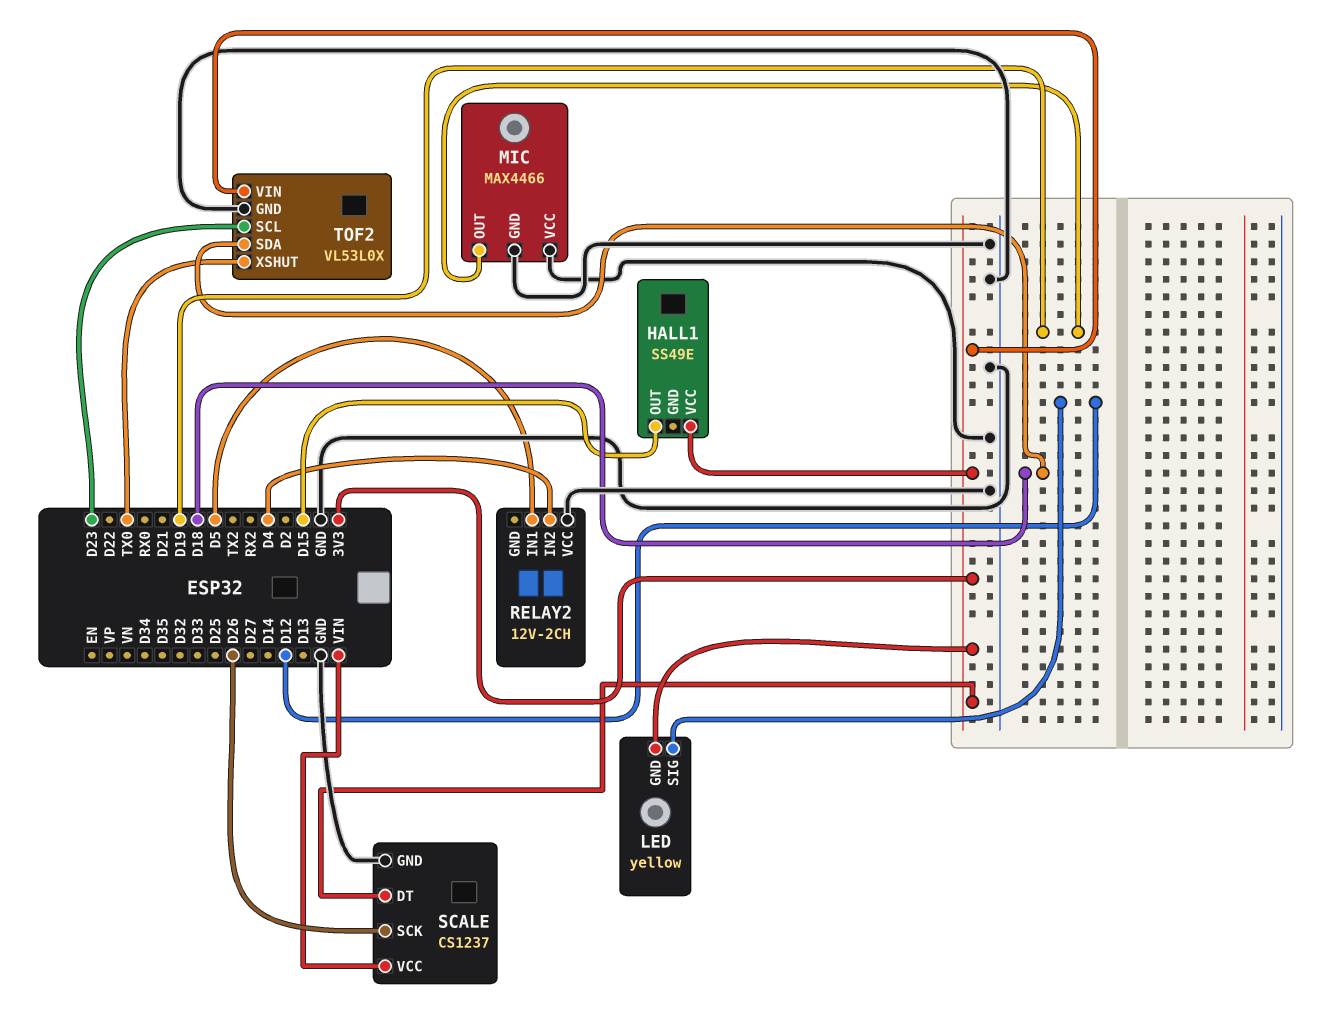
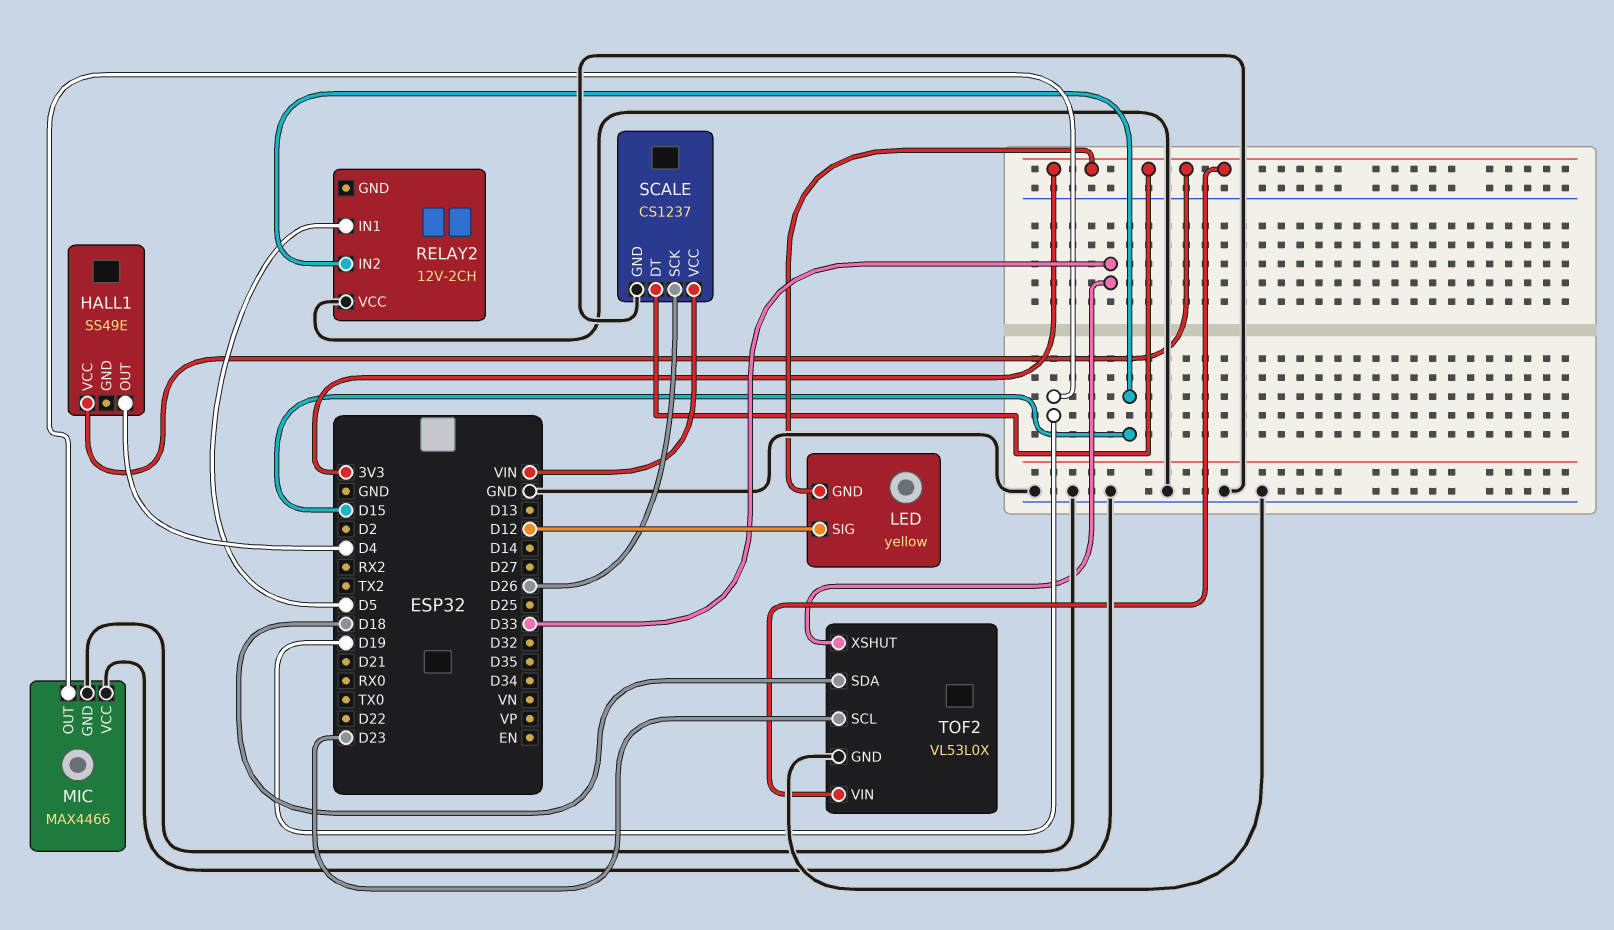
HALL1 pin OUT: D15 -> D4
RELAY2 pin IN2: D4 -> D15
TOF2 pin XSHUT: TX0 -> D33

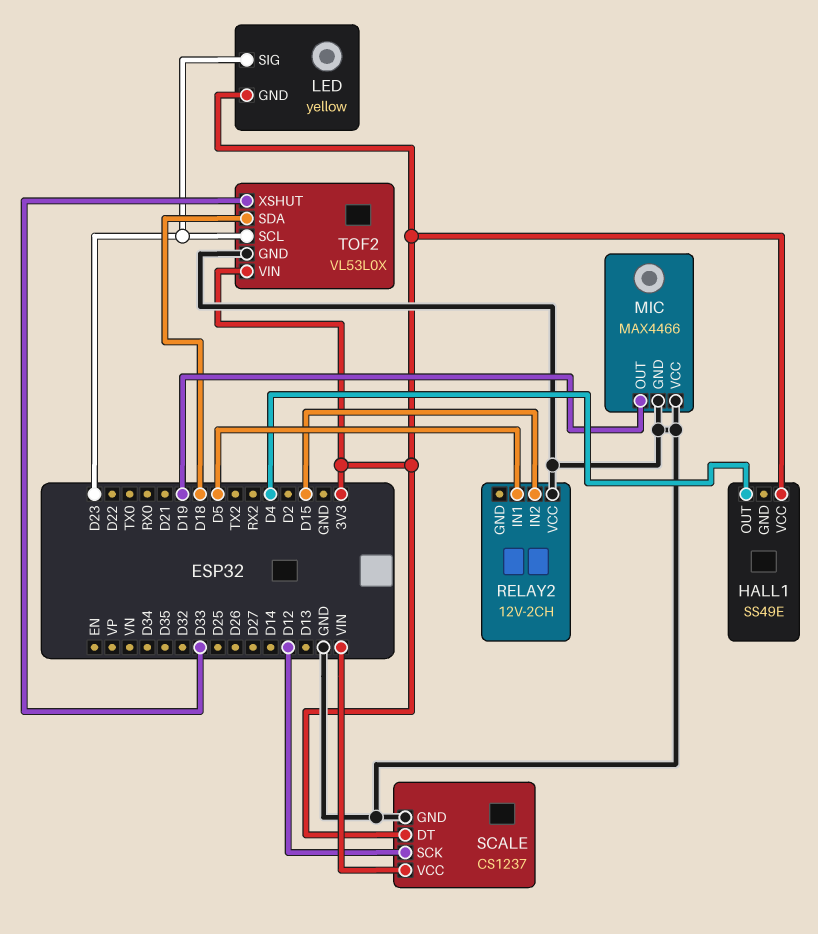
LED pin SIG: D12 -> D23
SCALE pin SCK: D26 -> D12

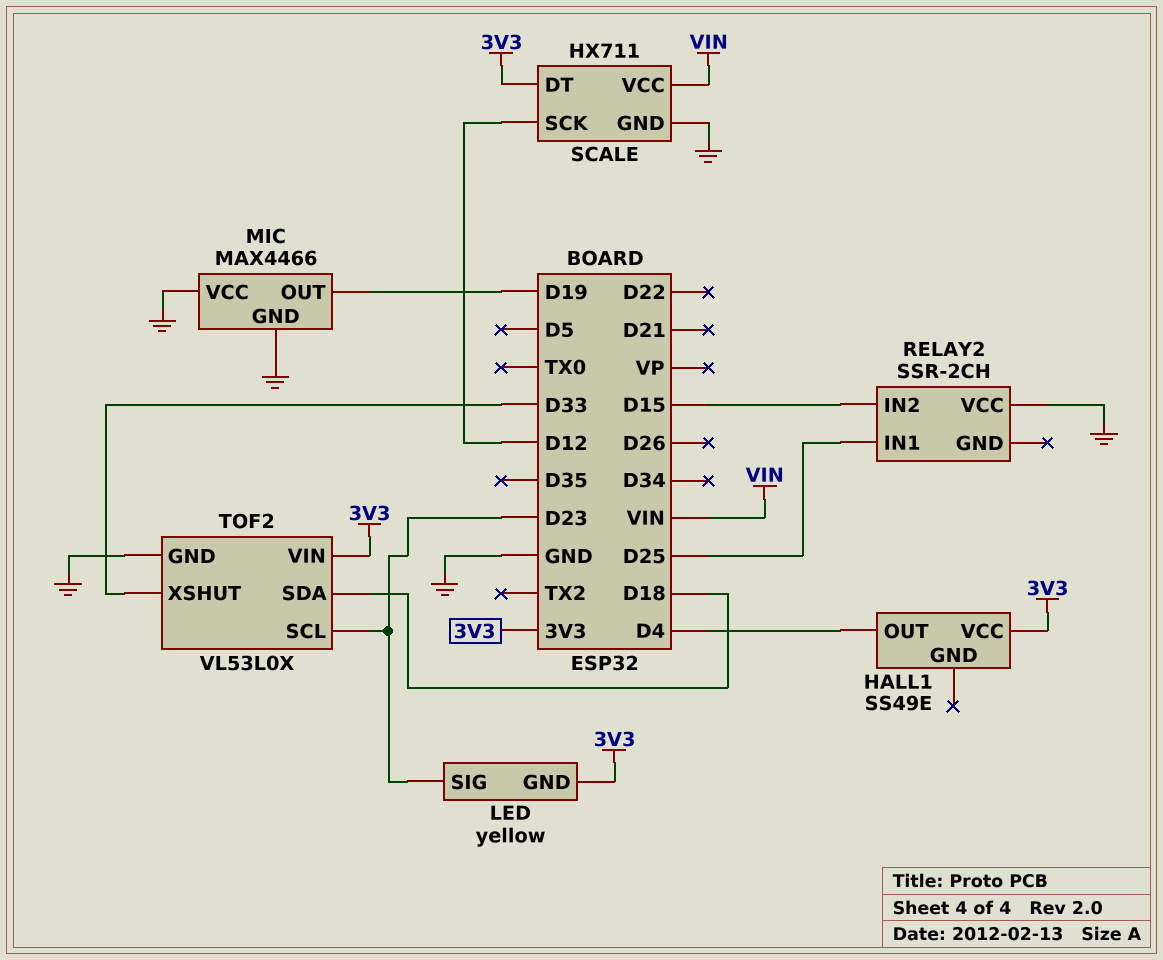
RELAY2: 12V-2CH -> SSR-2CH
RELAY2 pin IN1: D5 -> D25
SCALE: CS1237 -> HX711

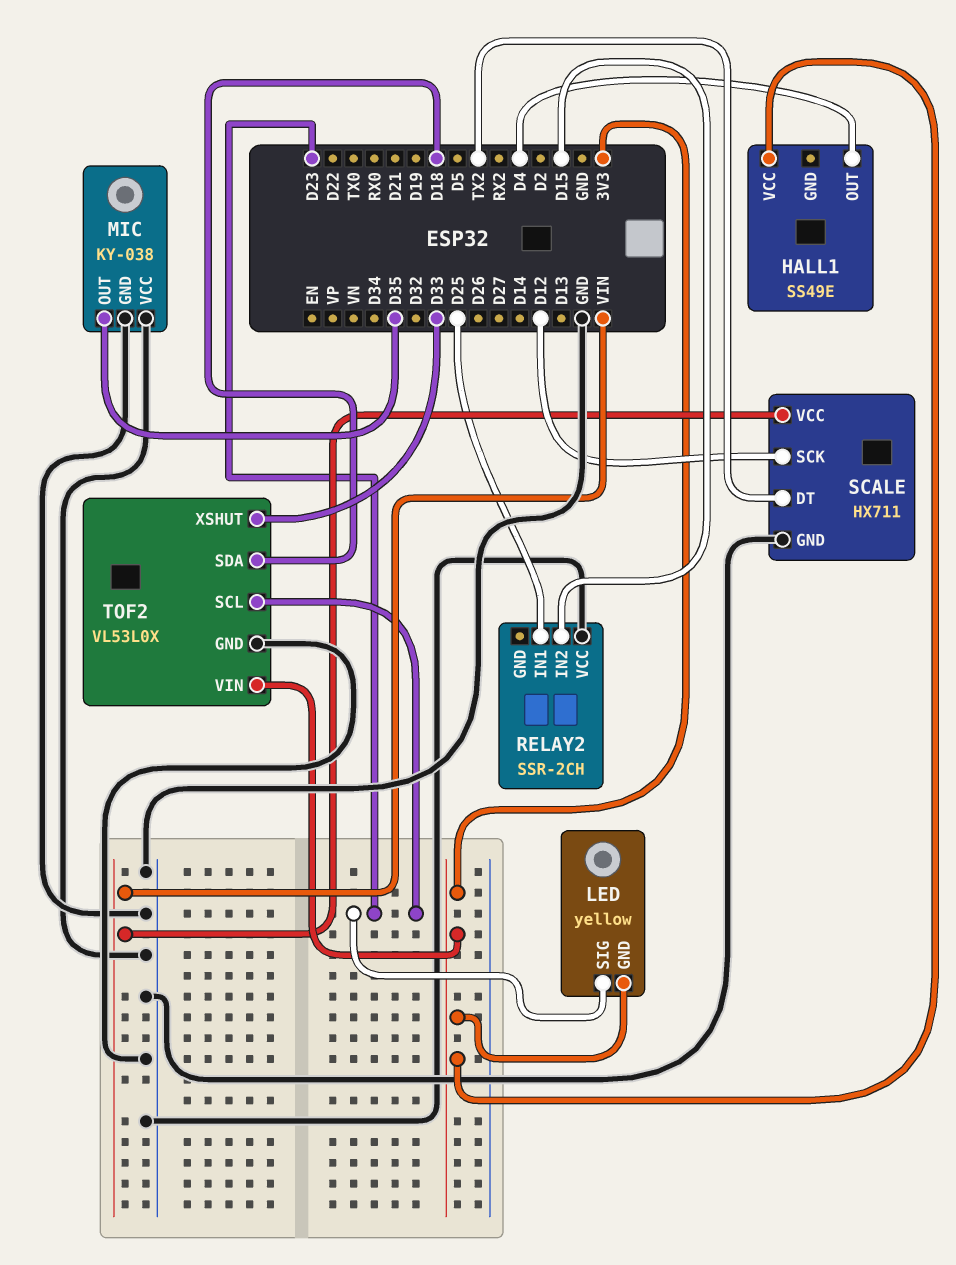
MIC: MAX4466 -> KY-038
MIC pin OUT: D19 -> D35
SCALE pin DT: 3V3 -> TX2

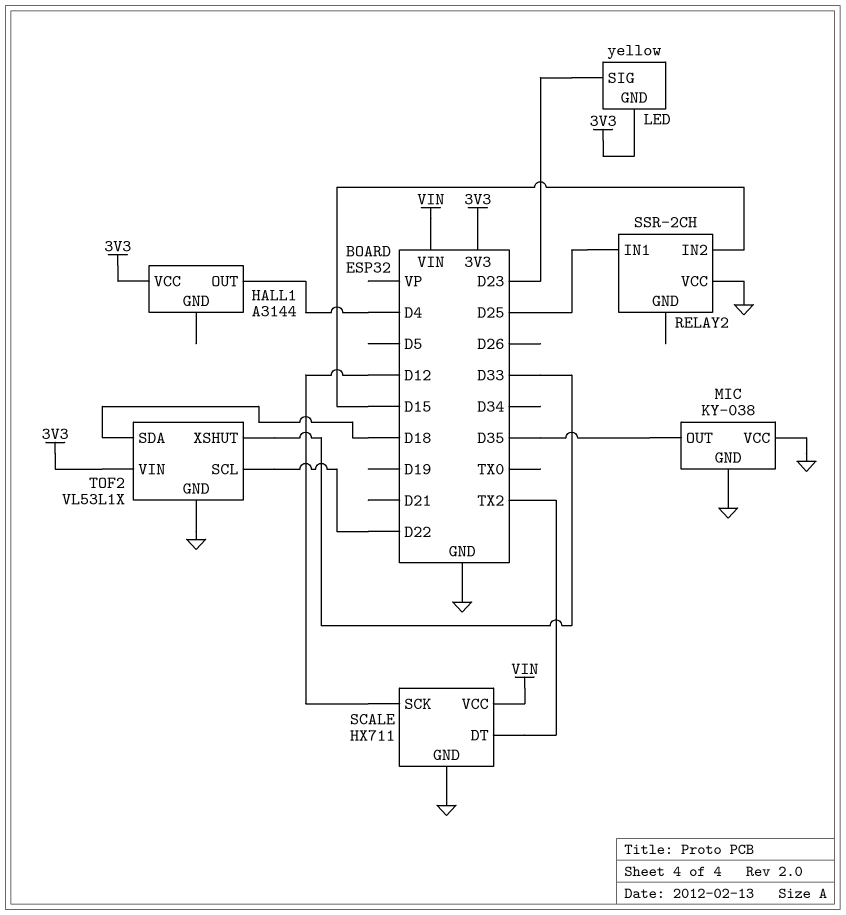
HALL1: SS49E -> A3144
TOF2: VL53L0X -> VL53L1X
TOF2 pin SCL: D23 -> D22

